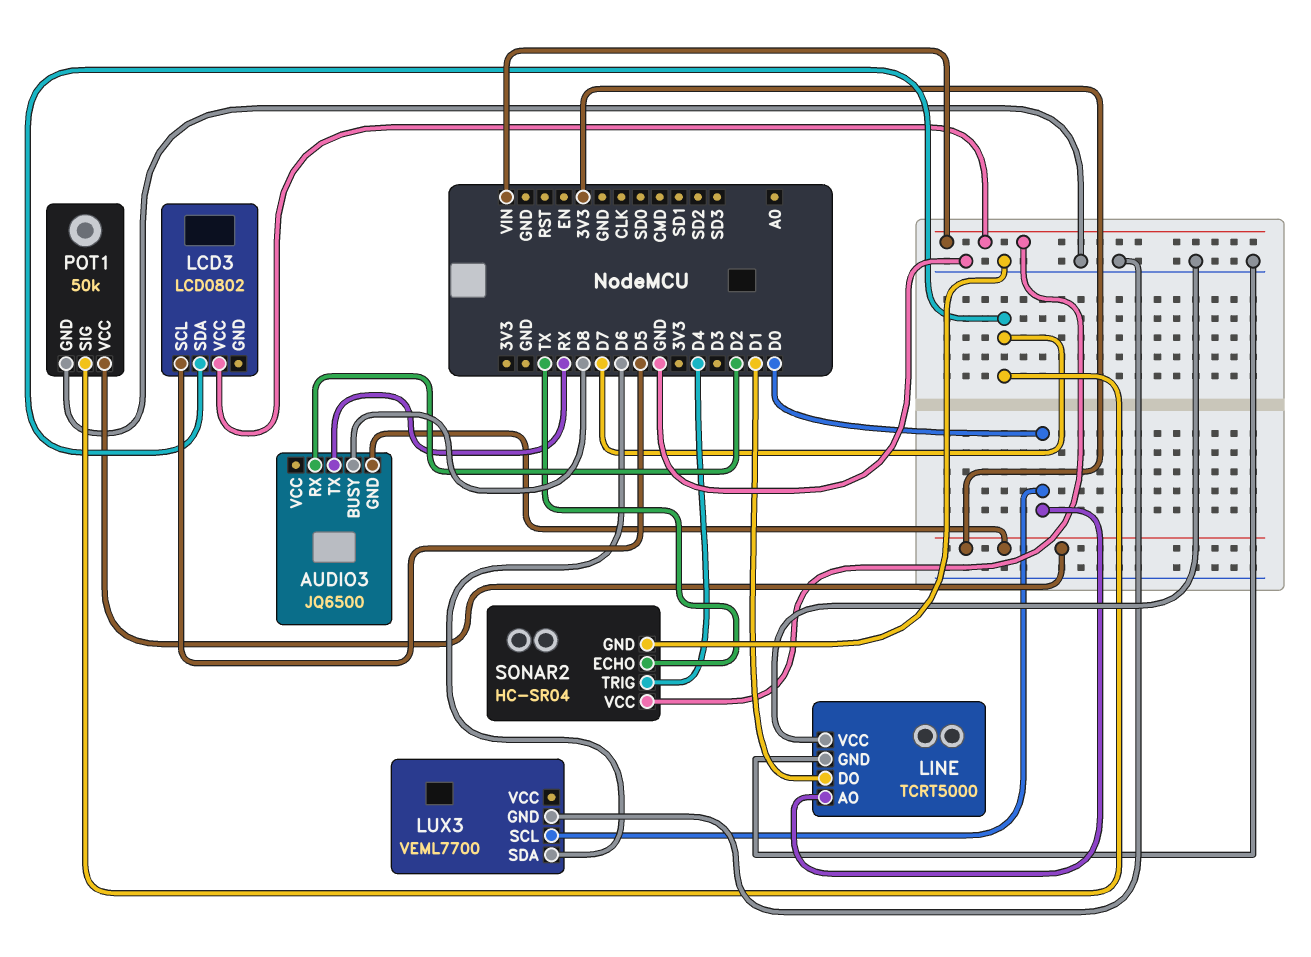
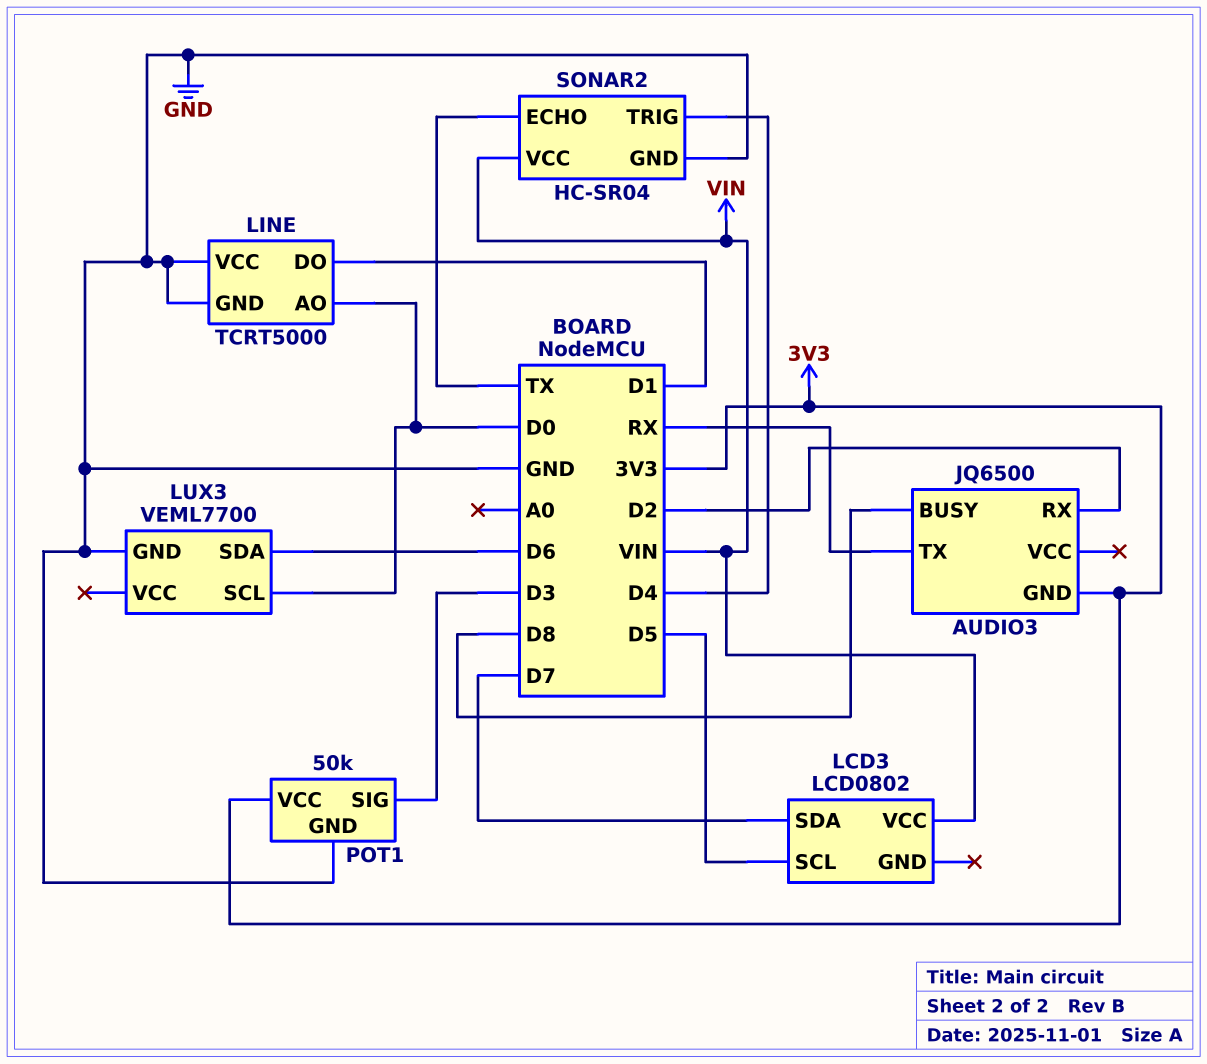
POT1 pin SIG: D7 -> D3

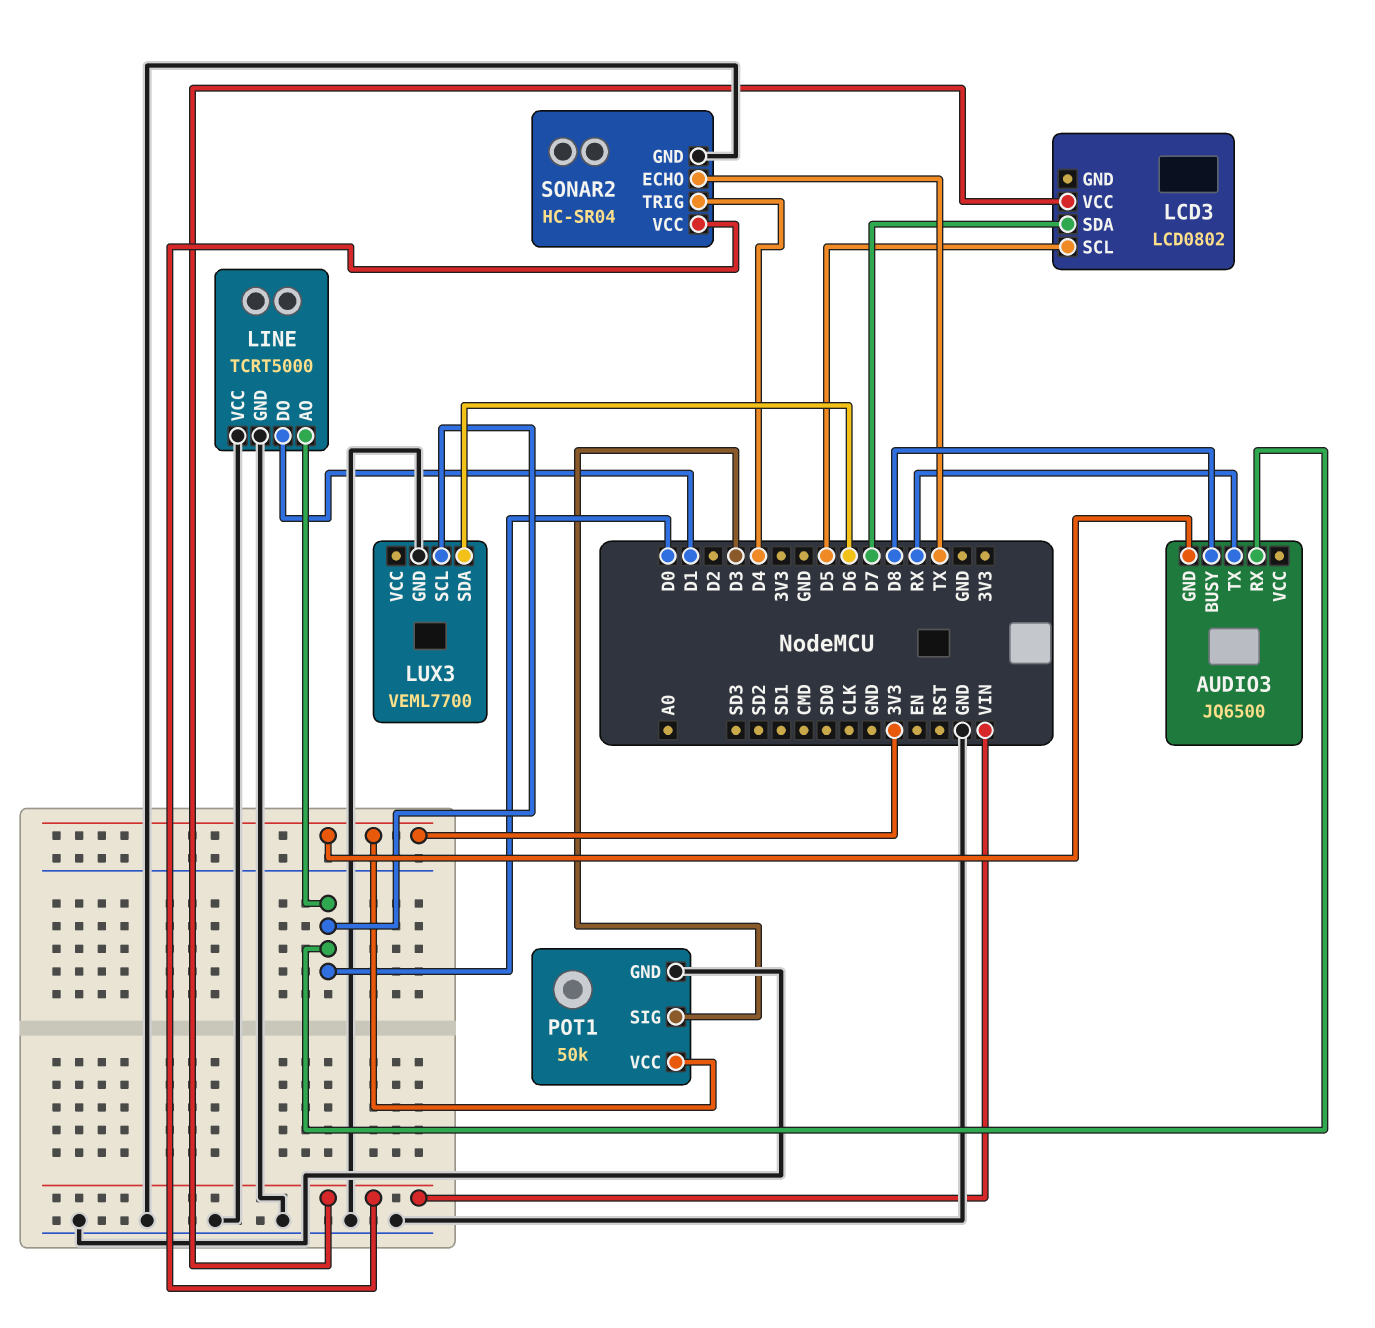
AUDIO3 pin RX: D2 -> D0

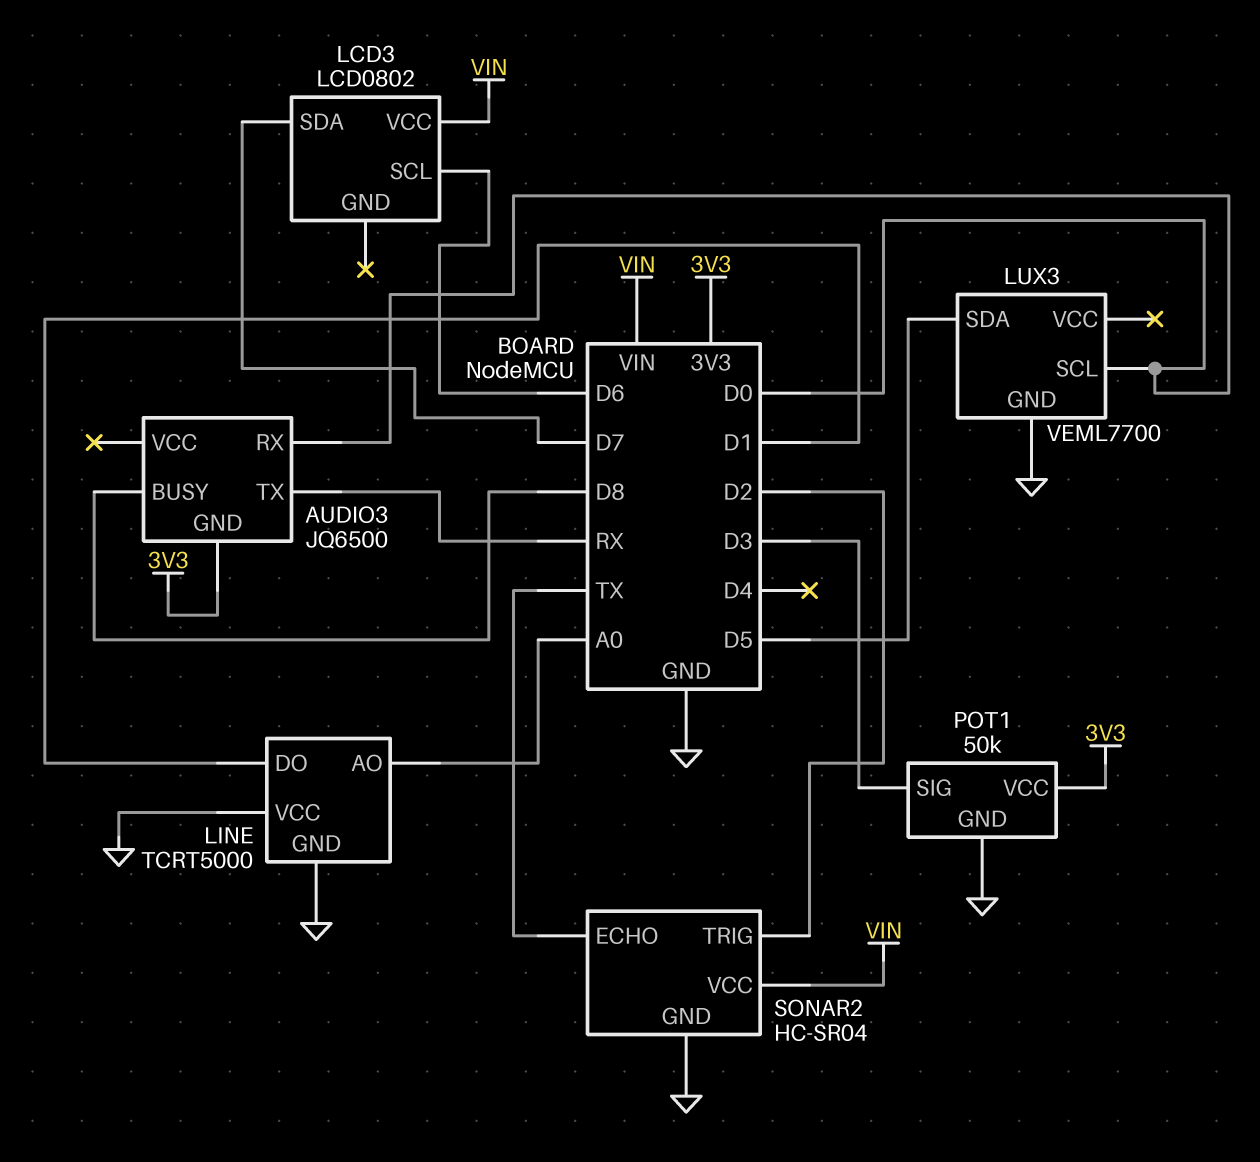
LCD3 pin SCL: D5 -> D6
LINE pin AO: D0 -> A0
LUX3 pin SDA: D6 -> D5
SONAR2 pin TRIG: D4 -> D2

